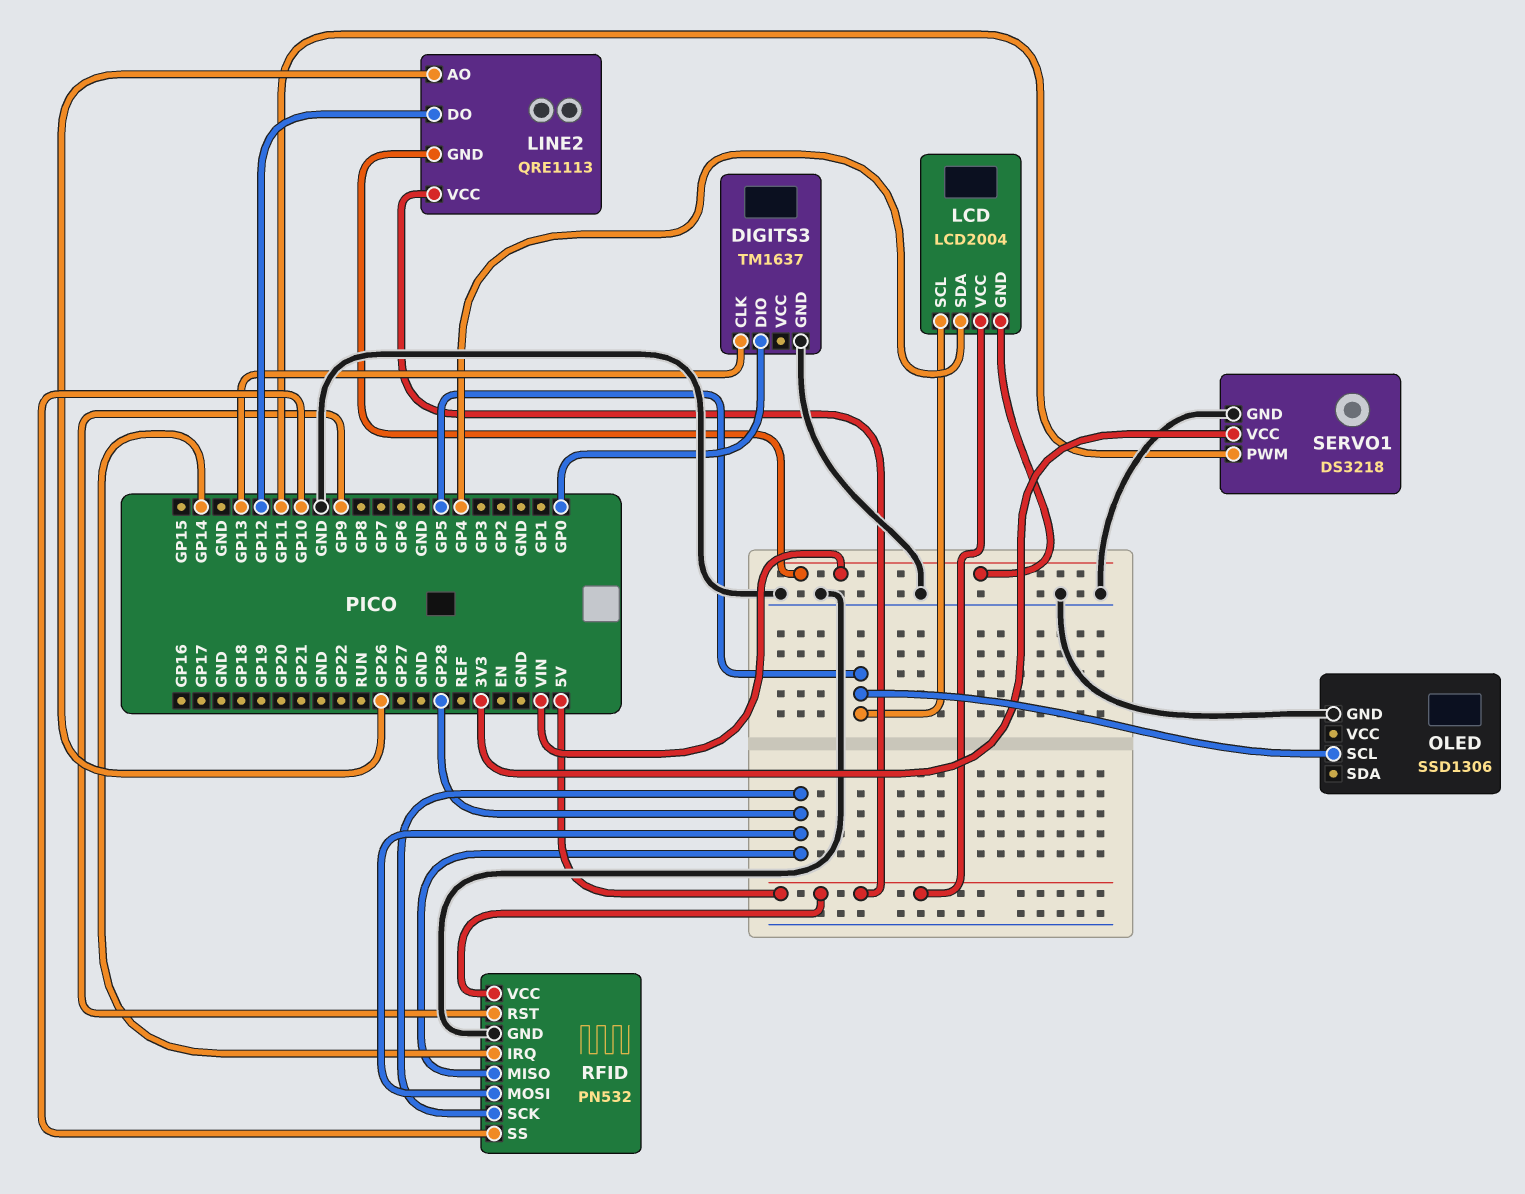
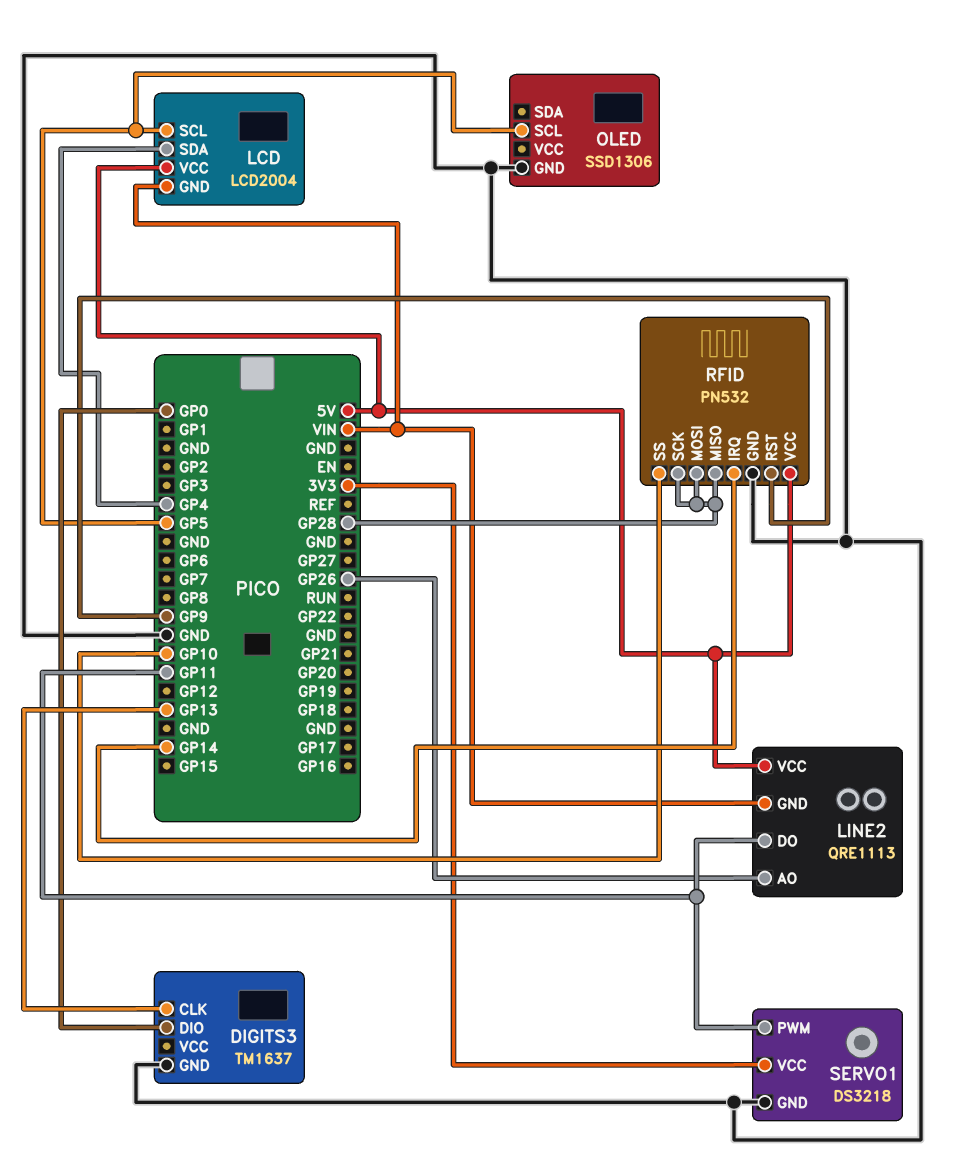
LINE2 pin DO: GP12 -> GP11

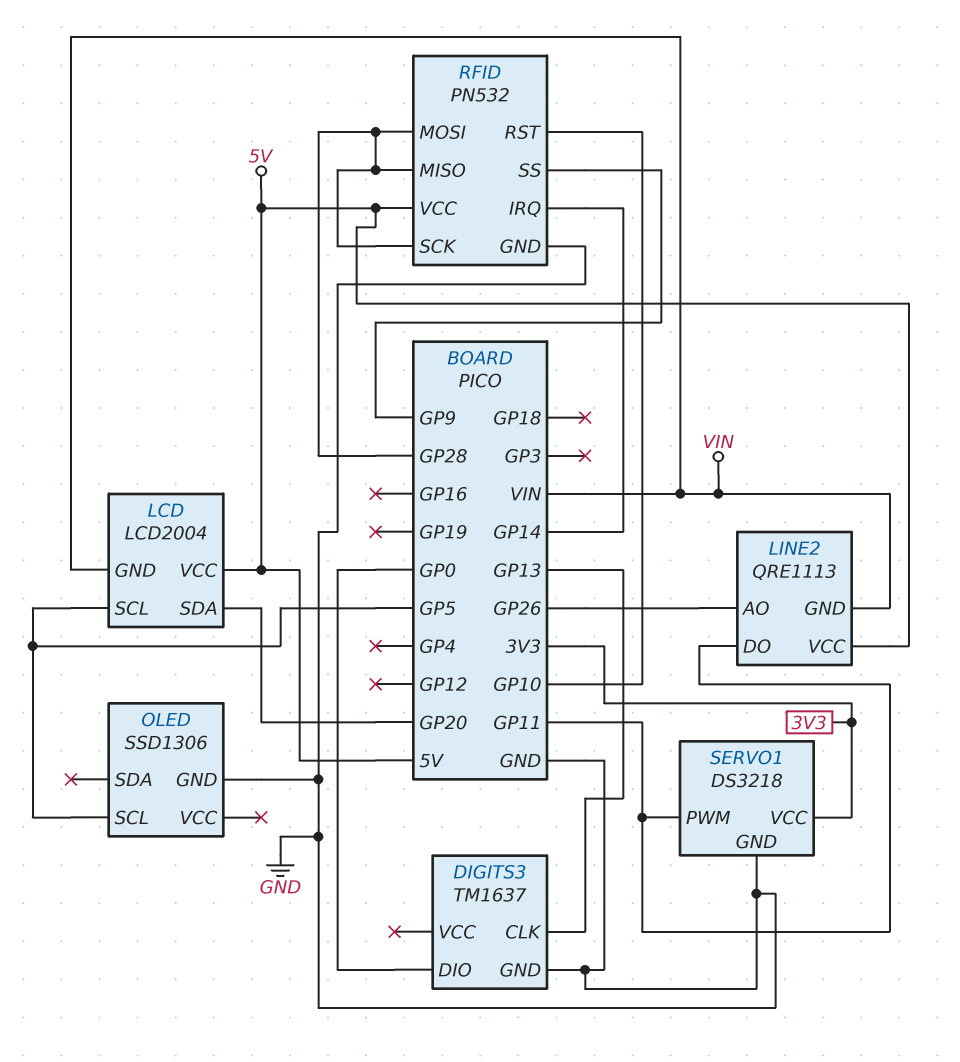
LCD pin SDA: GP4 -> GP20
RFID pin RST: GP9 -> GP10
RFID pin SS: GP10 -> GP9

